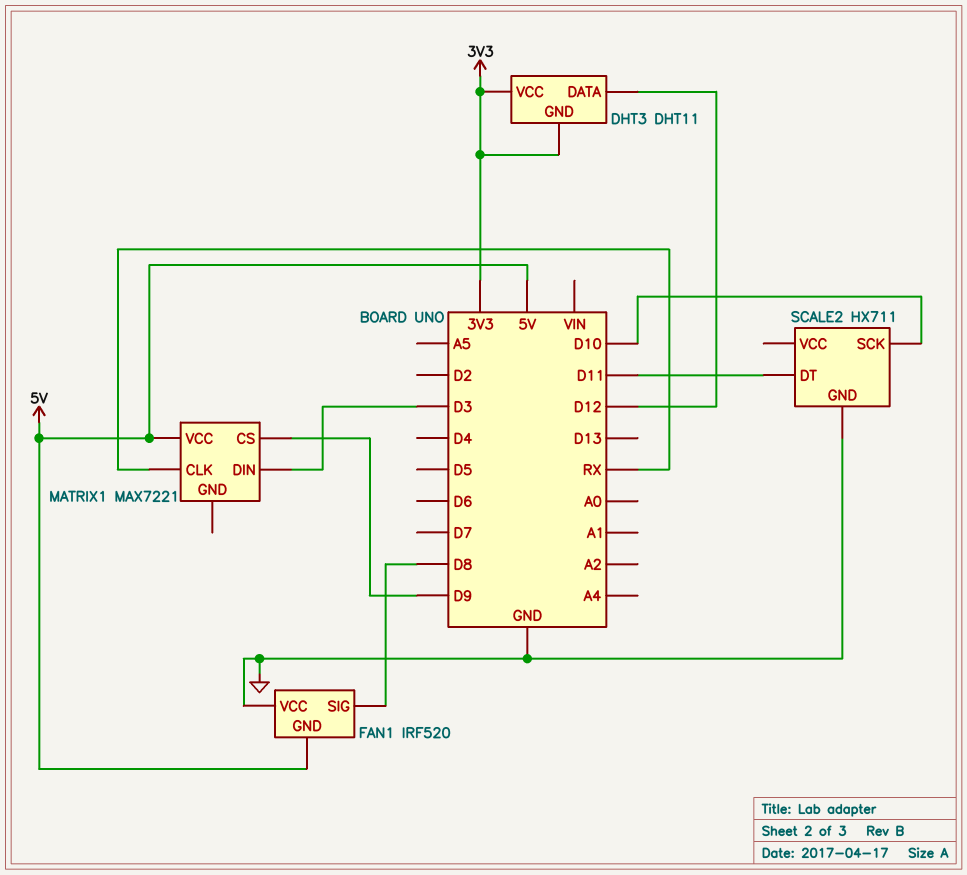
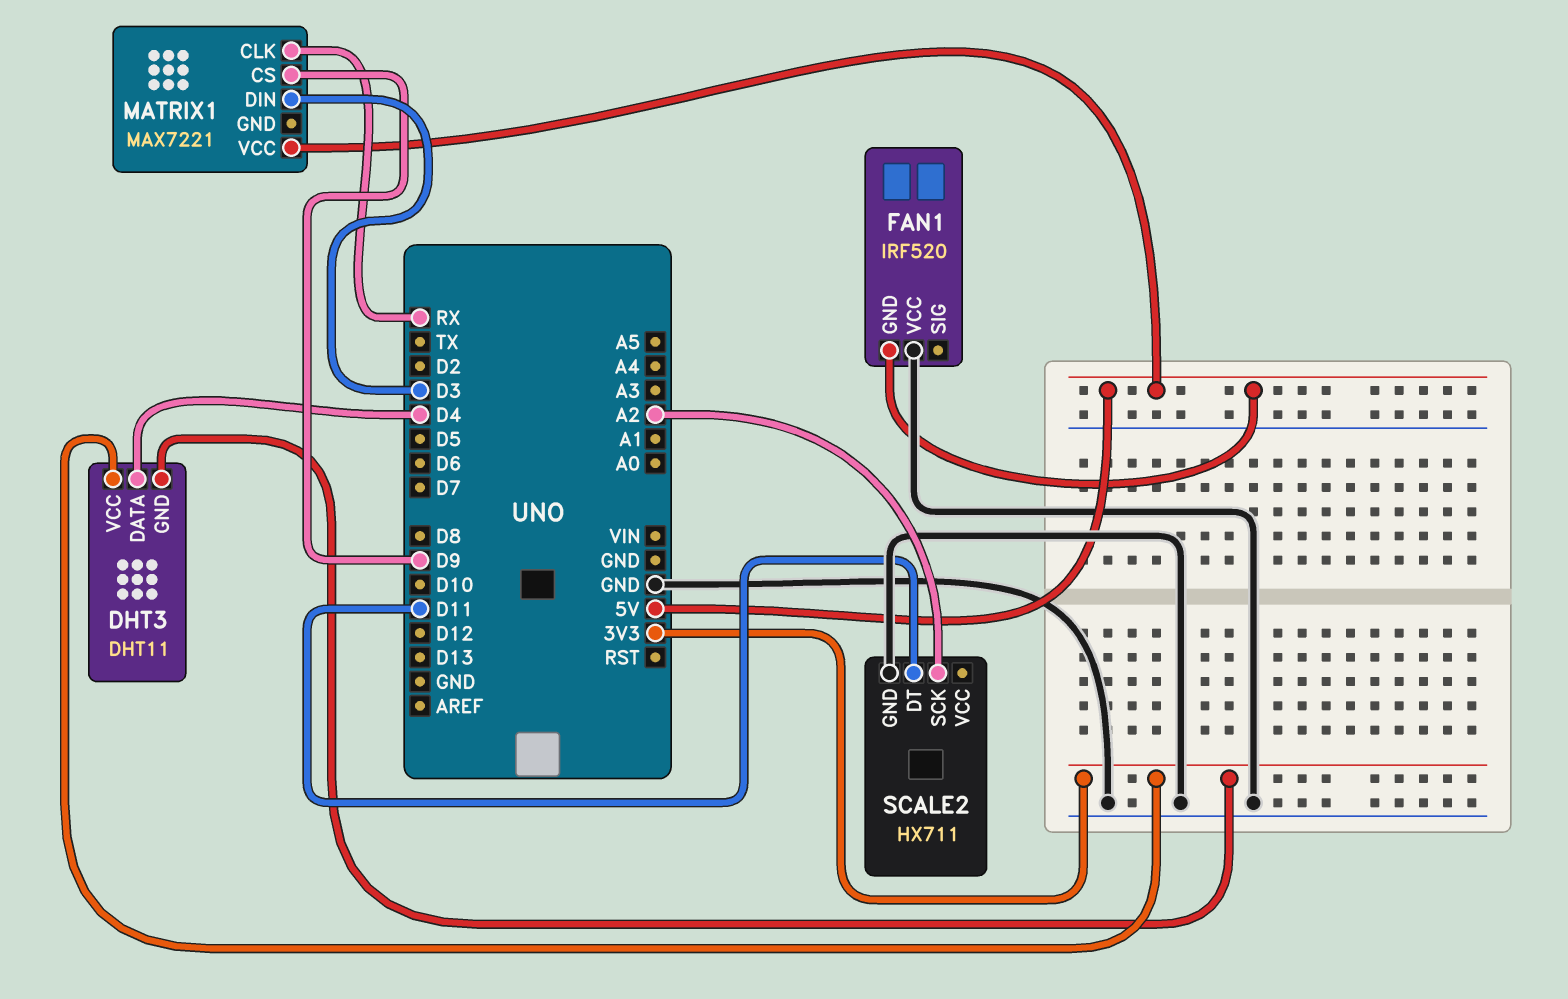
DHT3 pin DATA: D12 -> D4
FAN1 pin SIG: D8 -> none
SCALE2 pin SCK: D10 -> A2

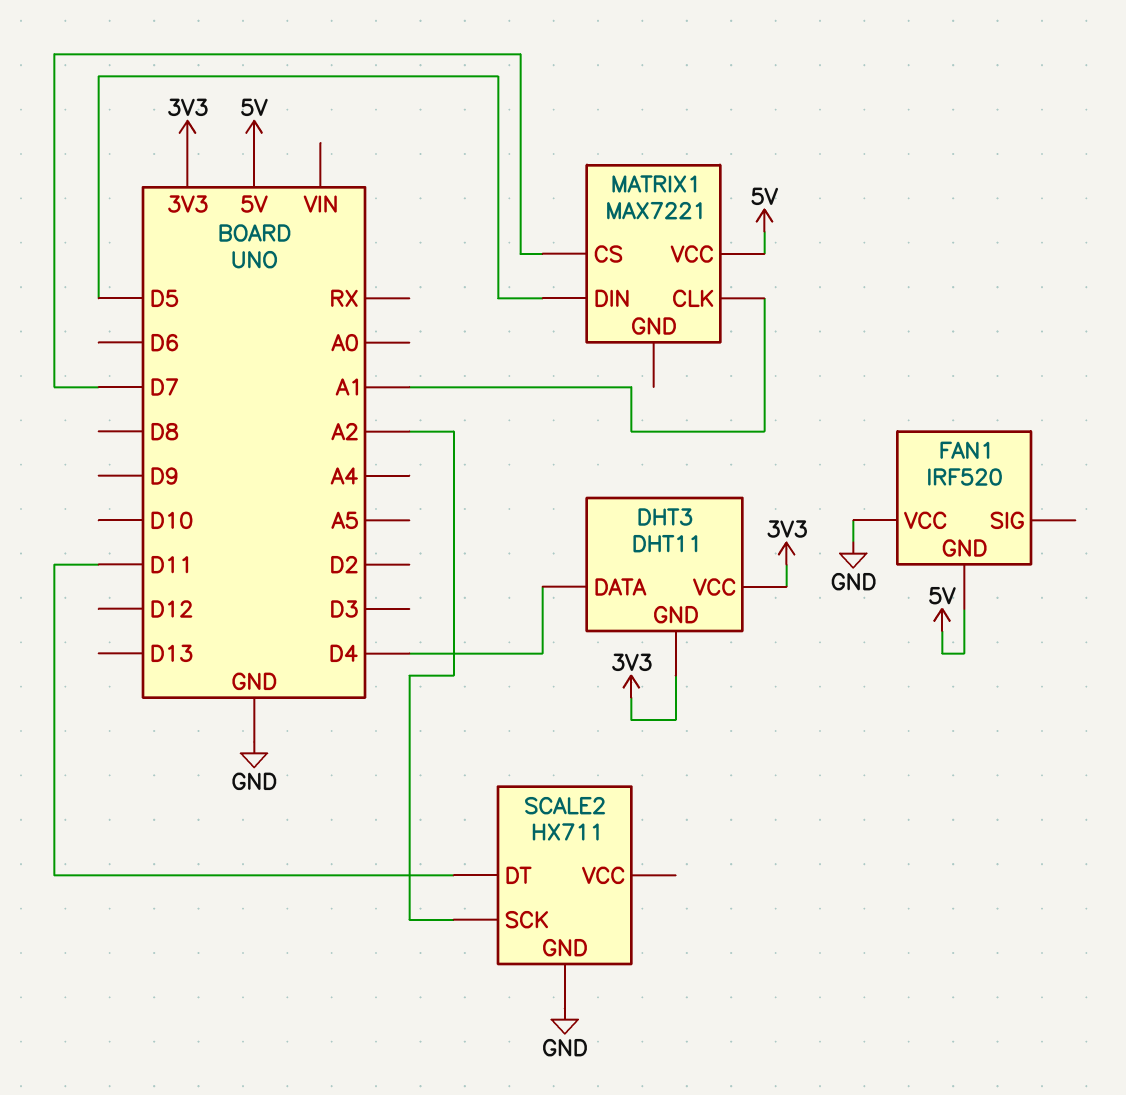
MATRIX1 pin CLK: RX -> A1
MATRIX1 pin CS: D9 -> D7
MATRIX1 pin DIN: D3 -> D5

